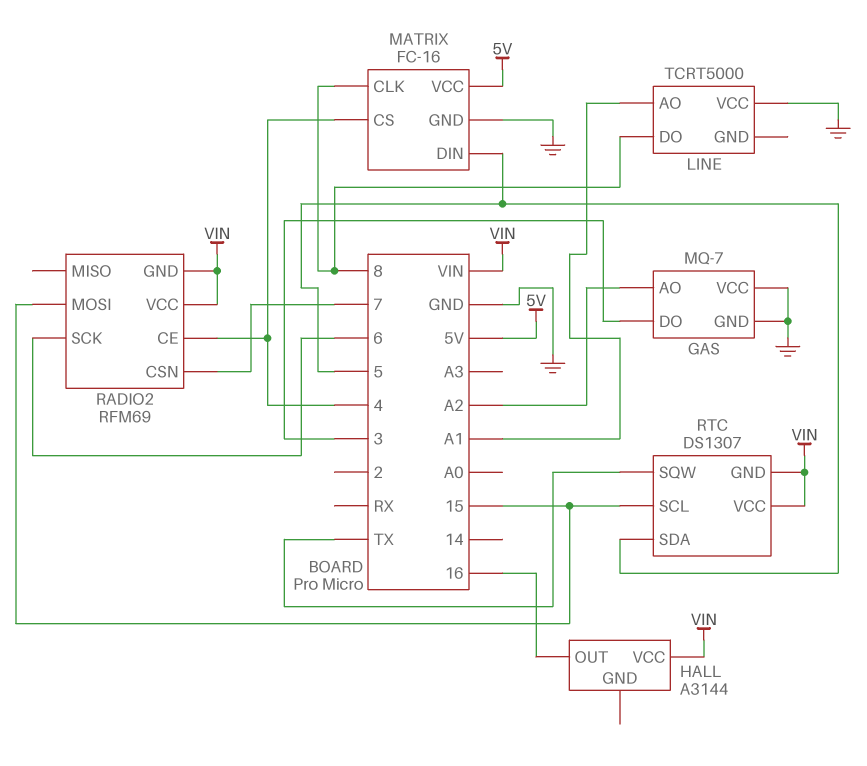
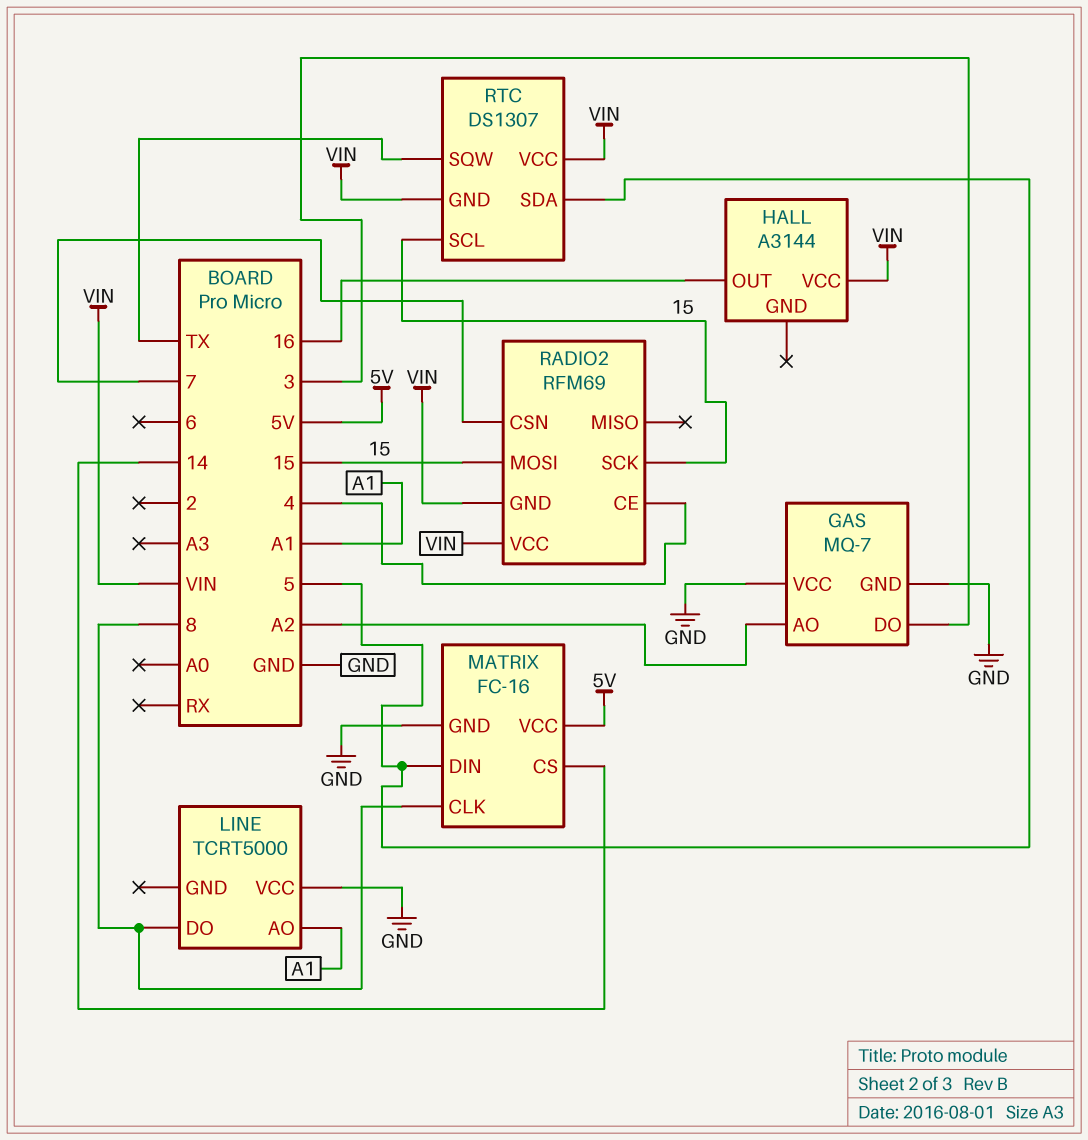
MATRIX pin CS: 4 -> 14
RADIO2 pin SCK: 6 -> 15

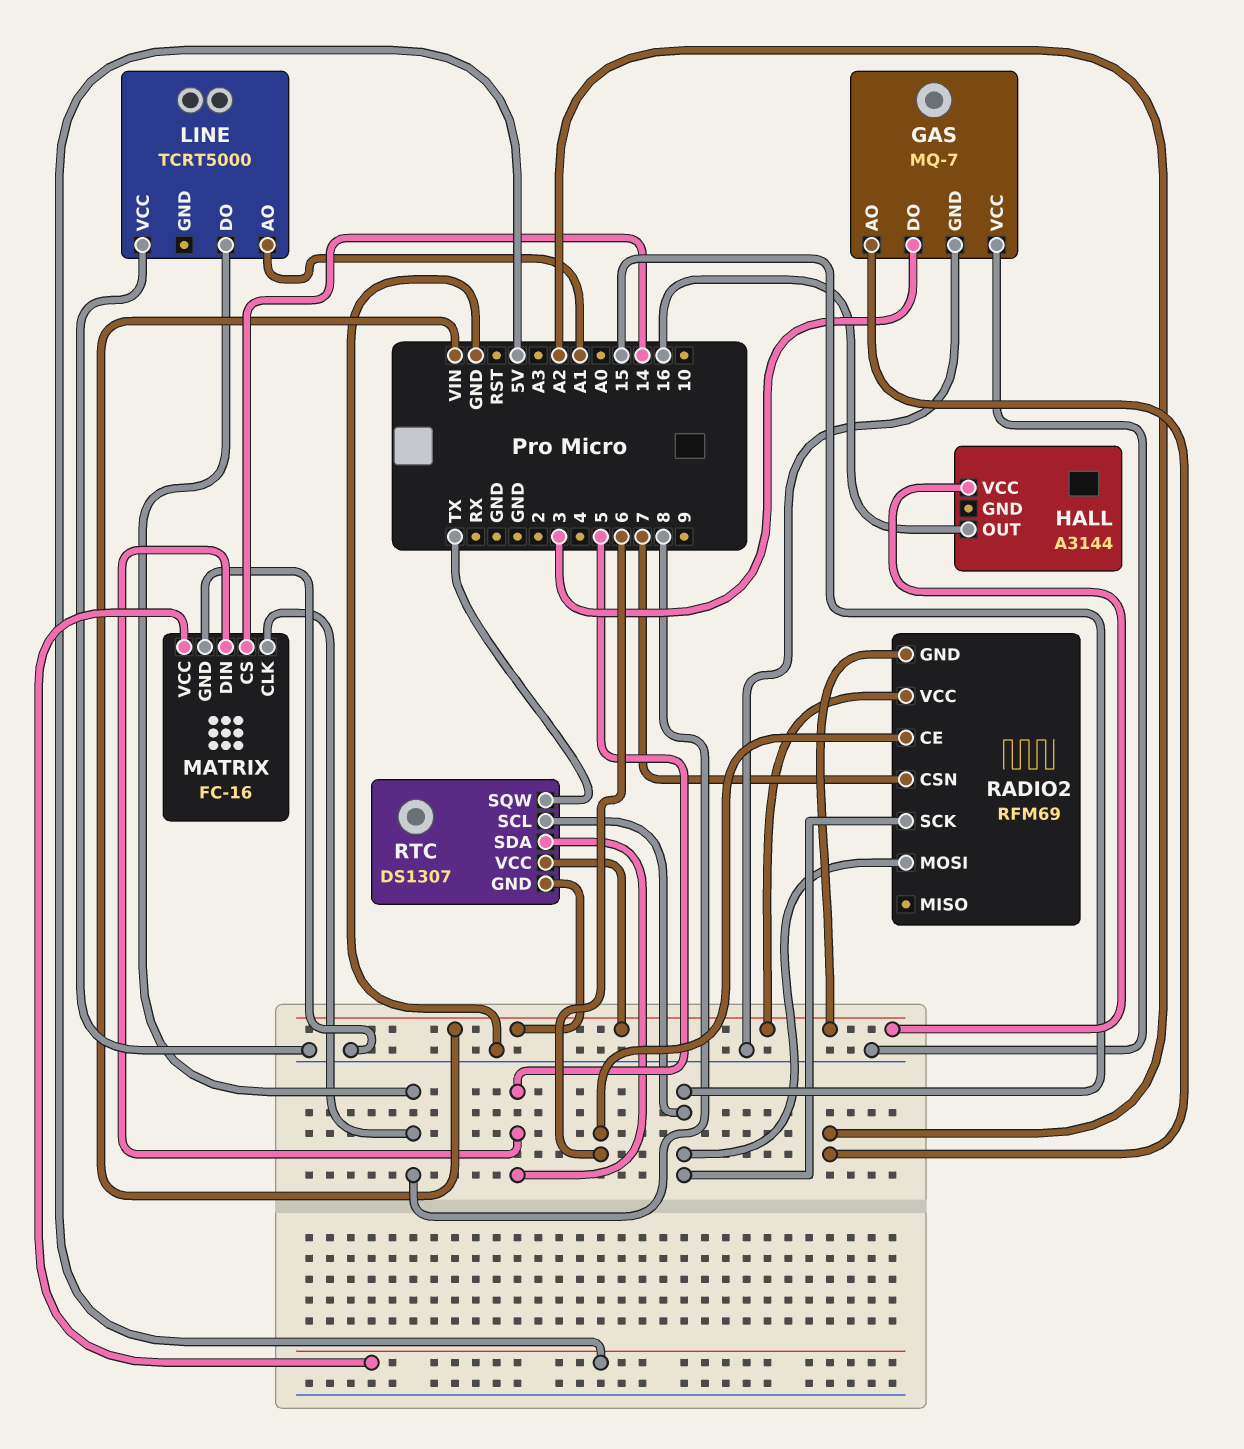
RADIO2 pin CE: 4 -> 6

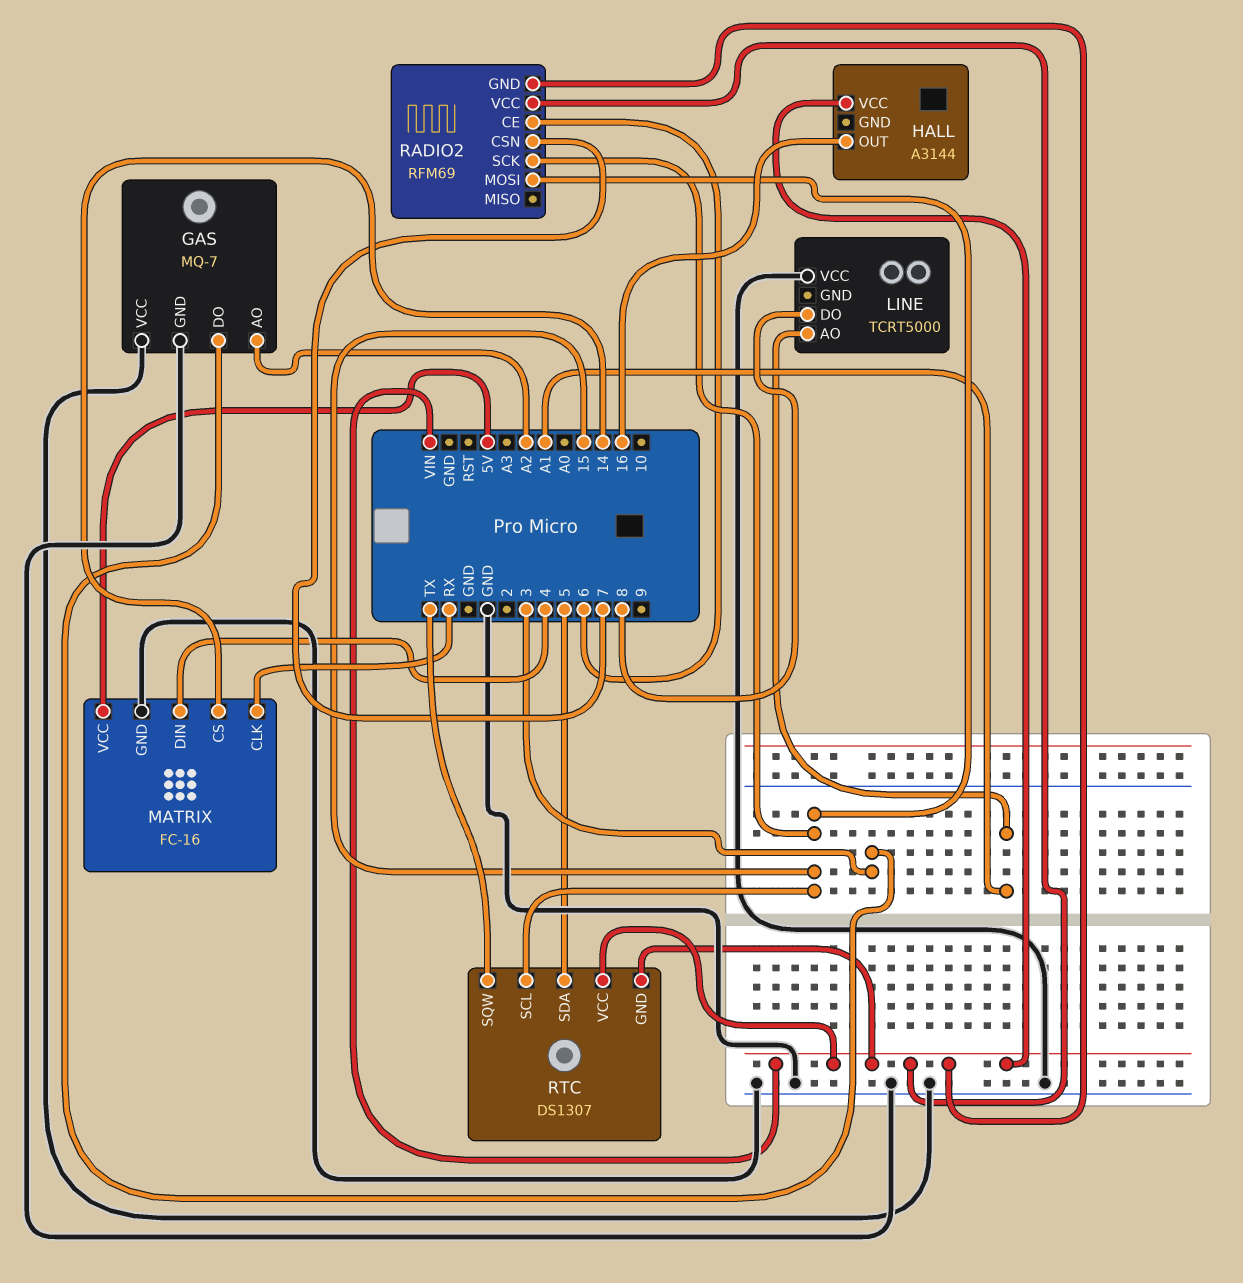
MATRIX pin CLK: 8 -> RX
MATRIX pin DIN: 5 -> 4

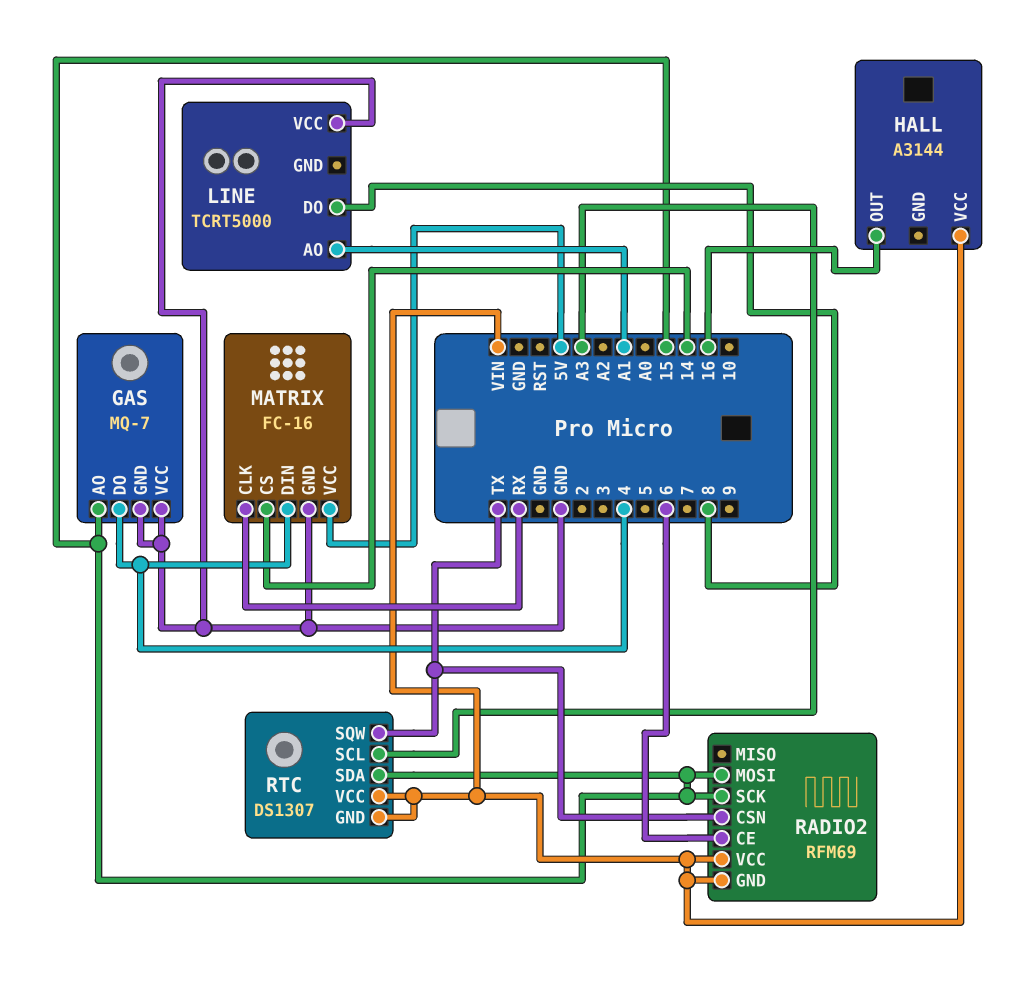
GAS pin AO: A2 -> 15
GAS pin DO: 3 -> 4
RADIO2 pin CSN: 7 -> TX
RTC pin SCL: 15 -> A3
RTC pin SDA: 5 -> 15

